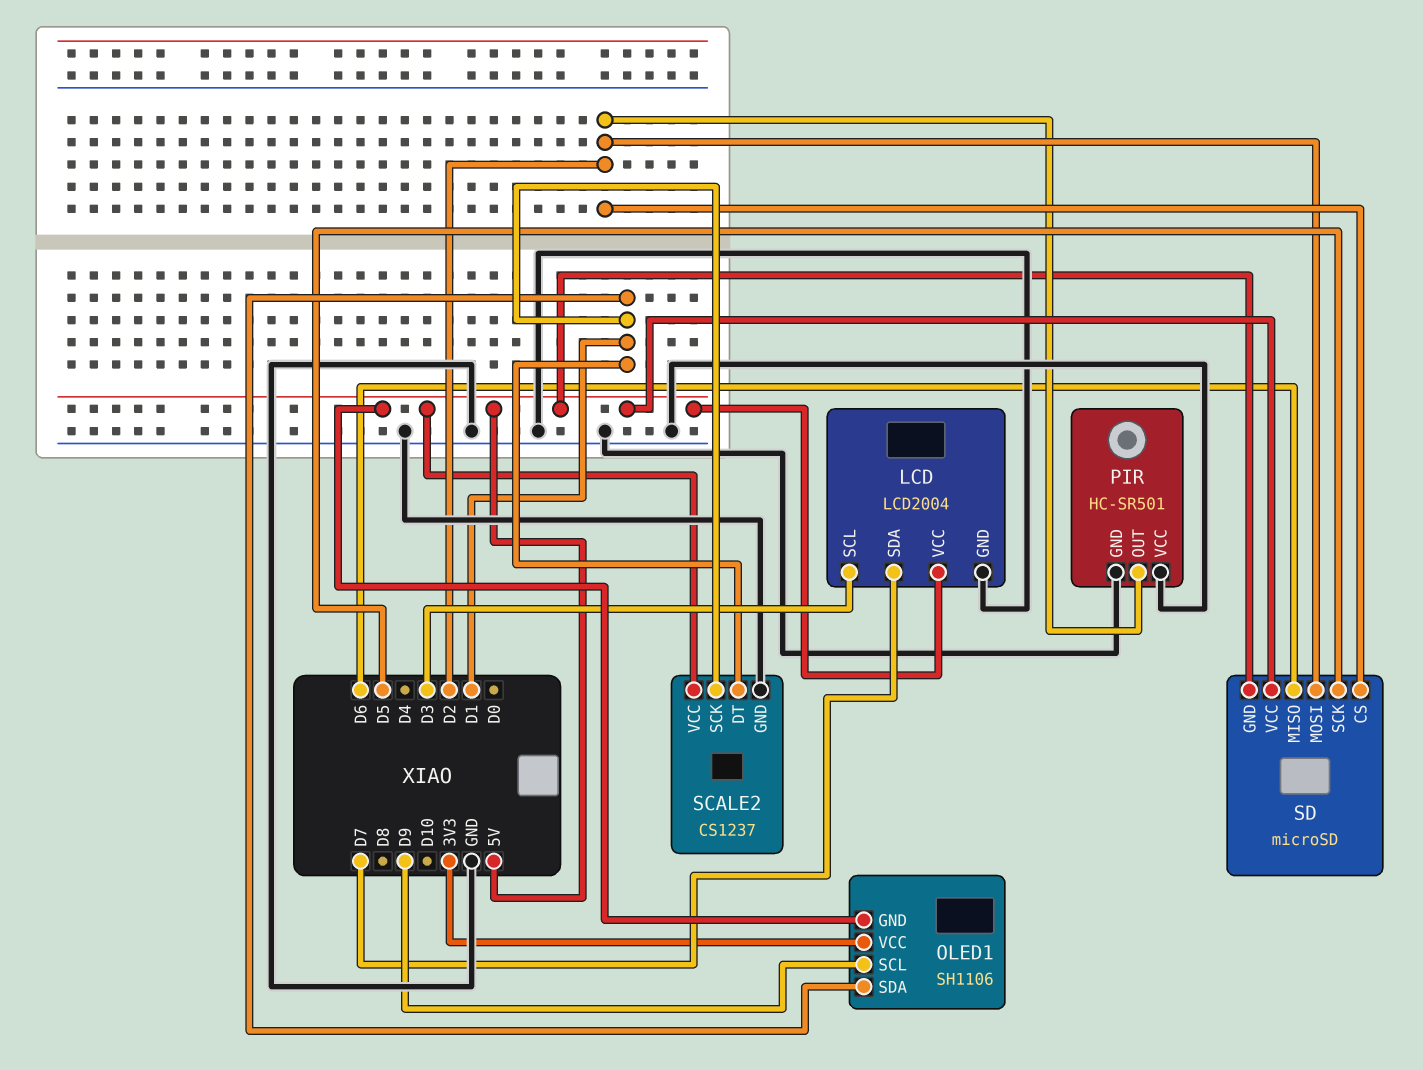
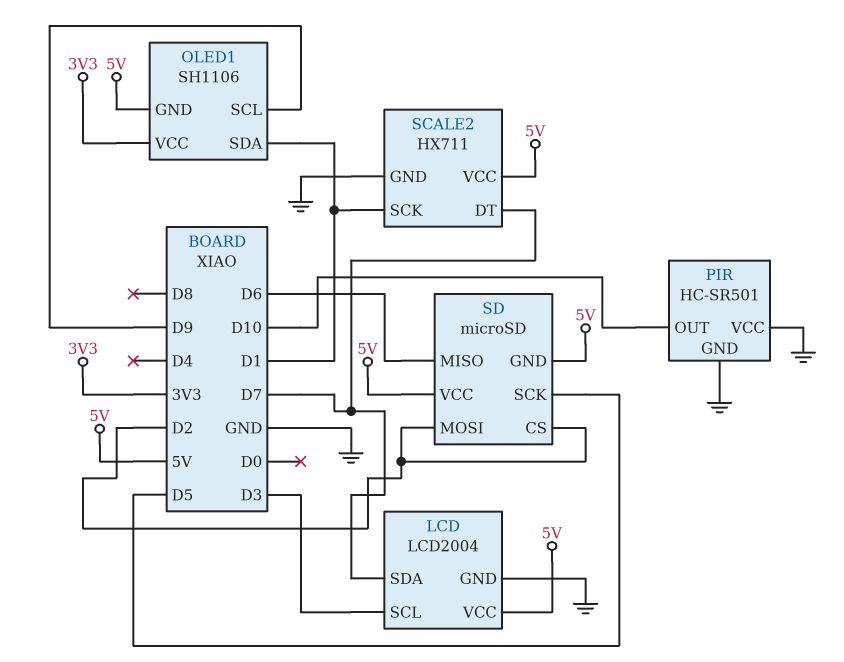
PIR pin OUT: D2 -> D10
SCALE2: CS1237 -> HX711
SCALE2 pin DT: D1 -> D7

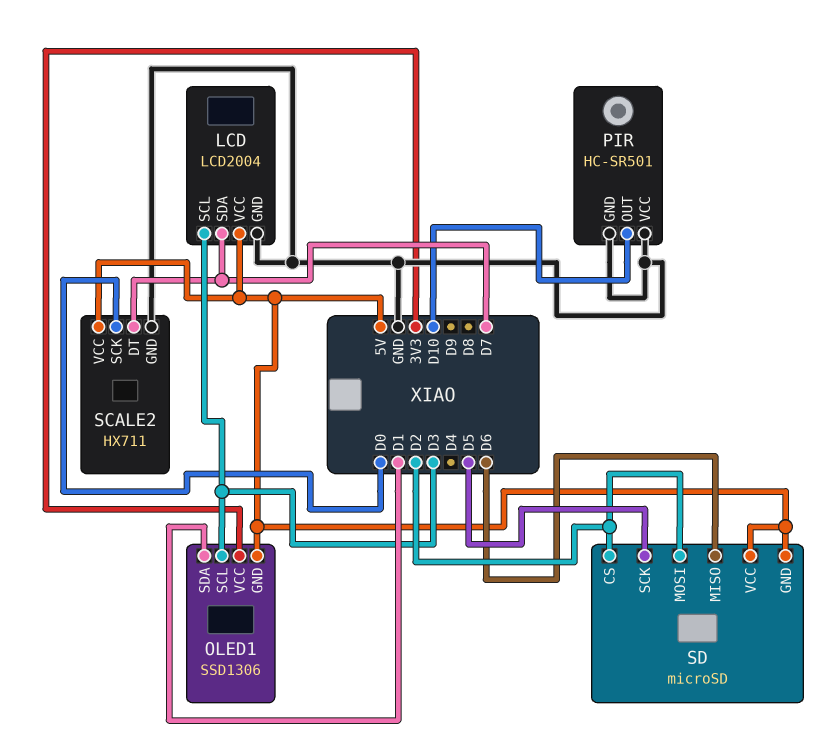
OLED1: SH1106 -> SSD1306
OLED1 pin SCL: D9 -> D3
SCALE2 pin SCK: D1 -> D0

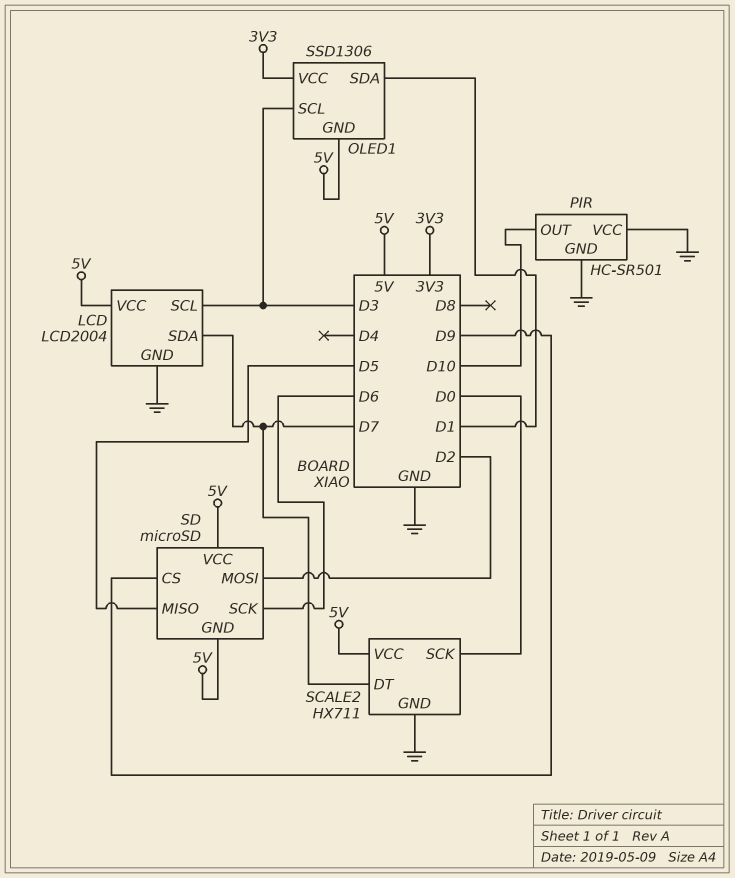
SD pin CS: D2 -> D9
SD pin MISO: D6 -> D5
SD pin SCK: D5 -> D6

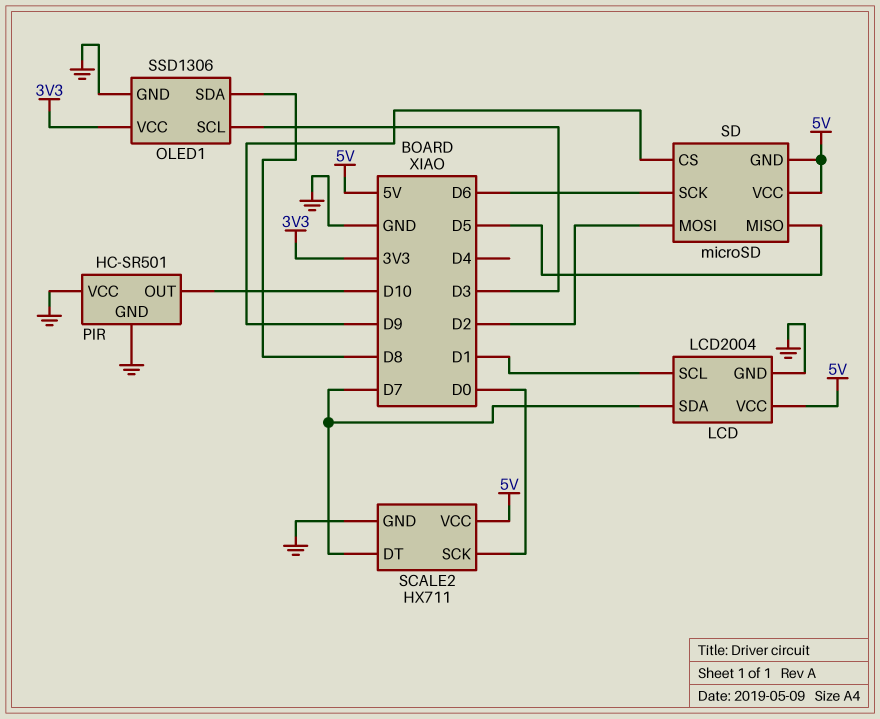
LCD pin SCL: D3 -> D1
OLED1 pin GND: 5V -> GND
OLED1 pin SDA: D1 -> D8

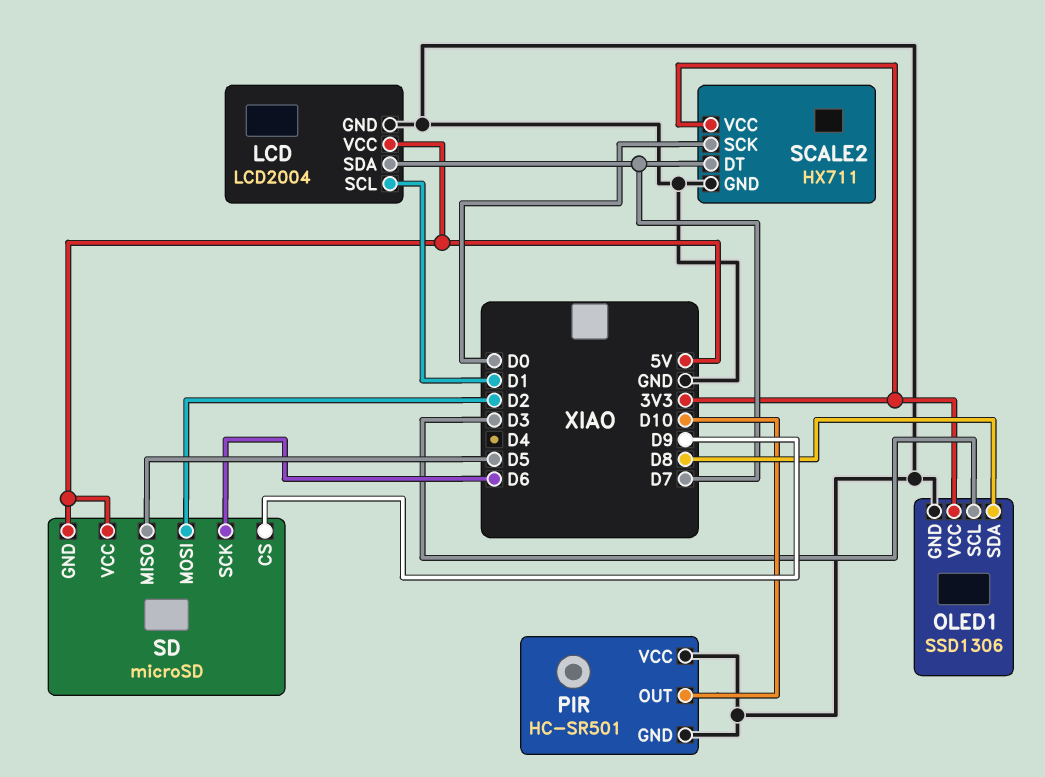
SCALE2 pin VCC: 5V -> 3V3

